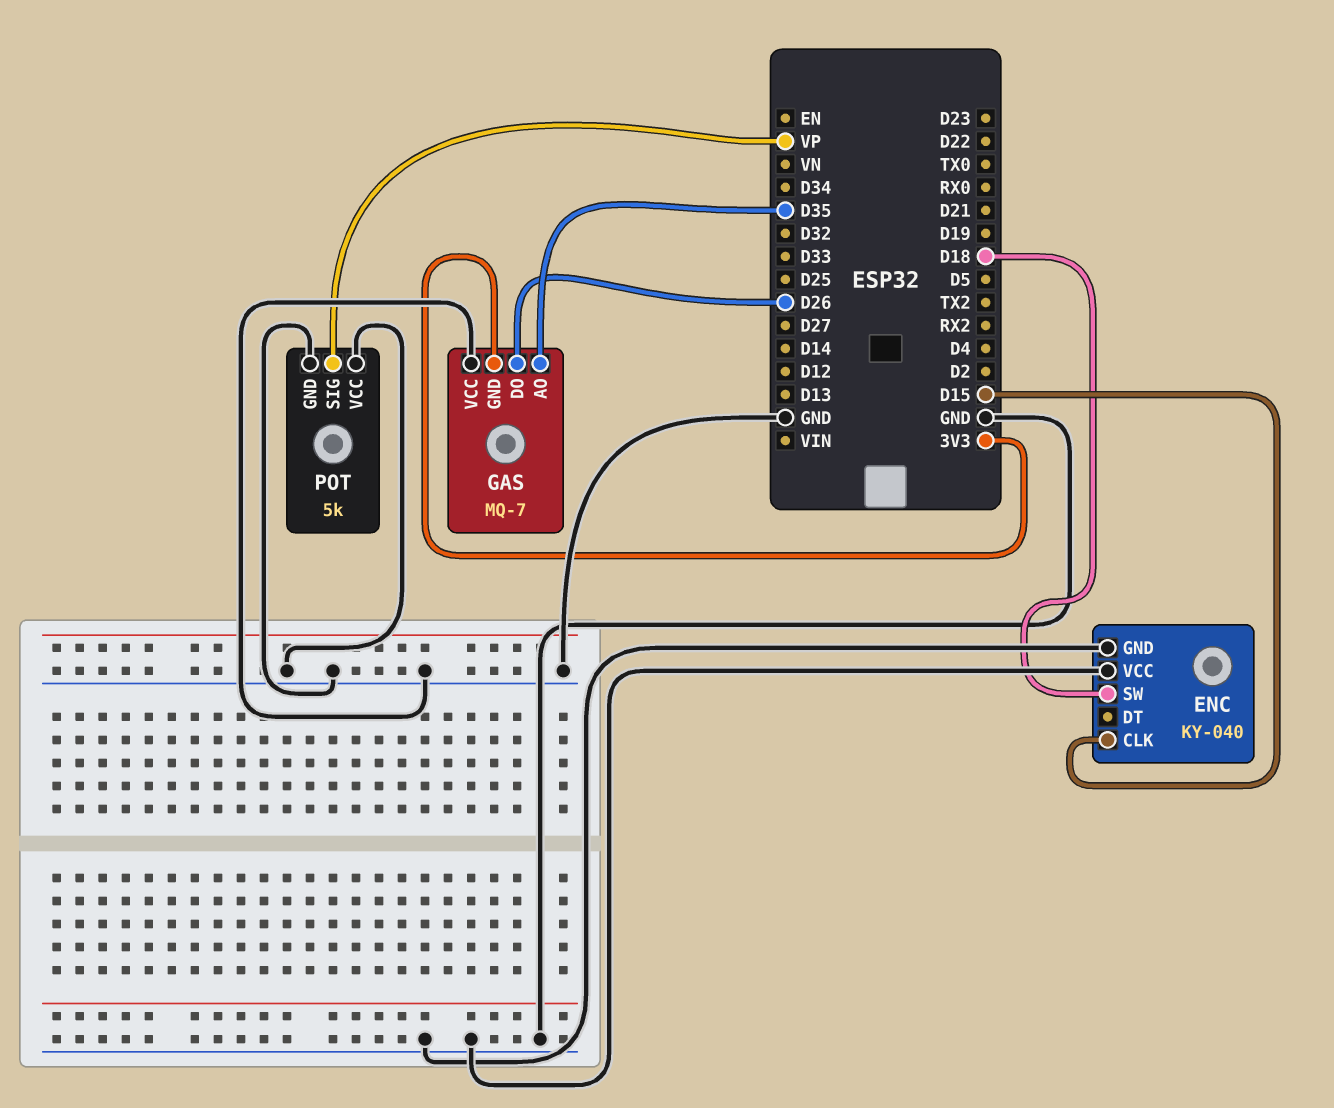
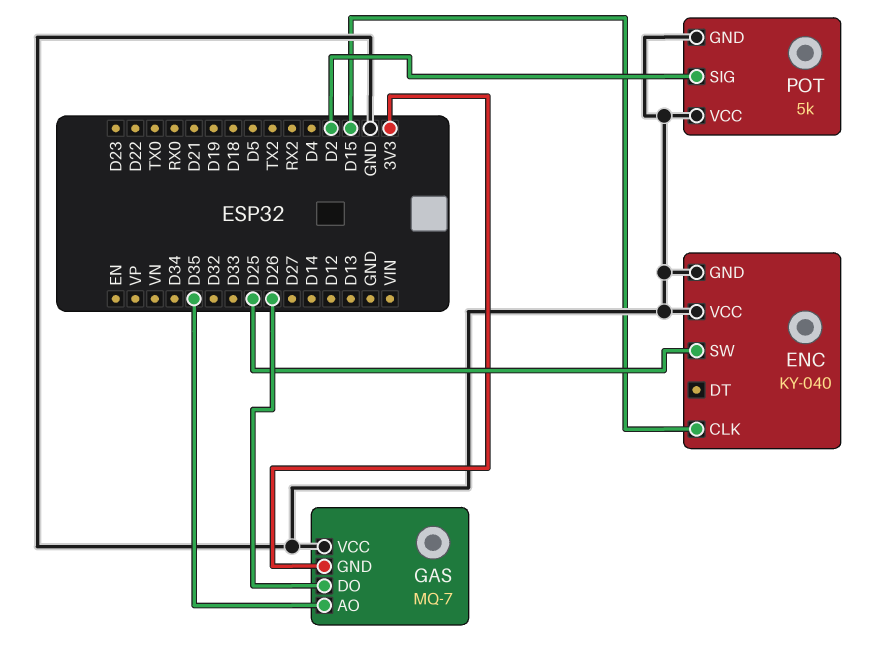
ENC pin SW: D18 -> D25
POT pin SIG: VP -> D2

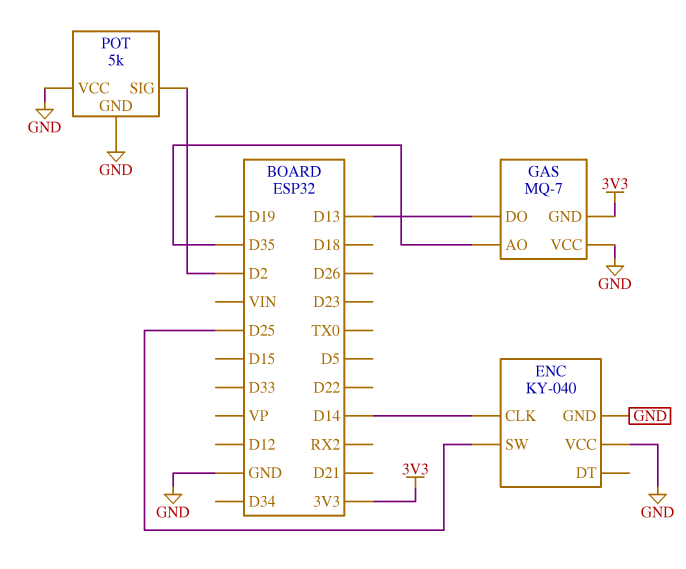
ENC pin CLK: D15 -> D14
GAS pin DO: D26 -> D13

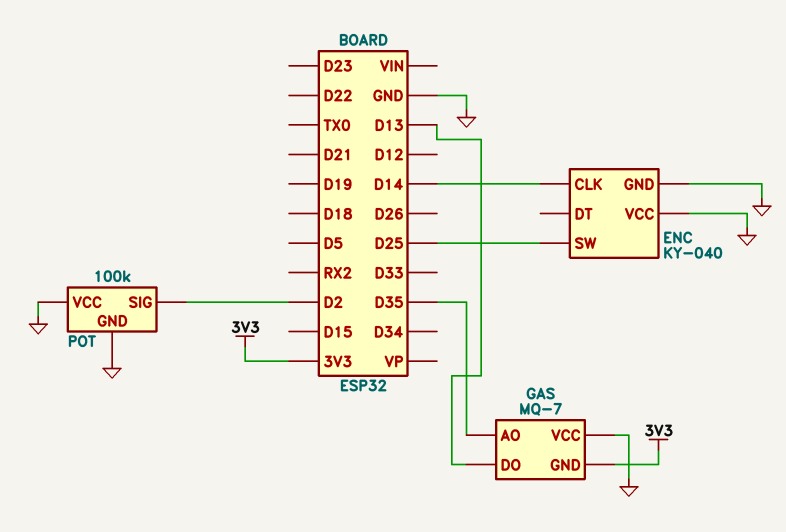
POT: 5k -> 100k

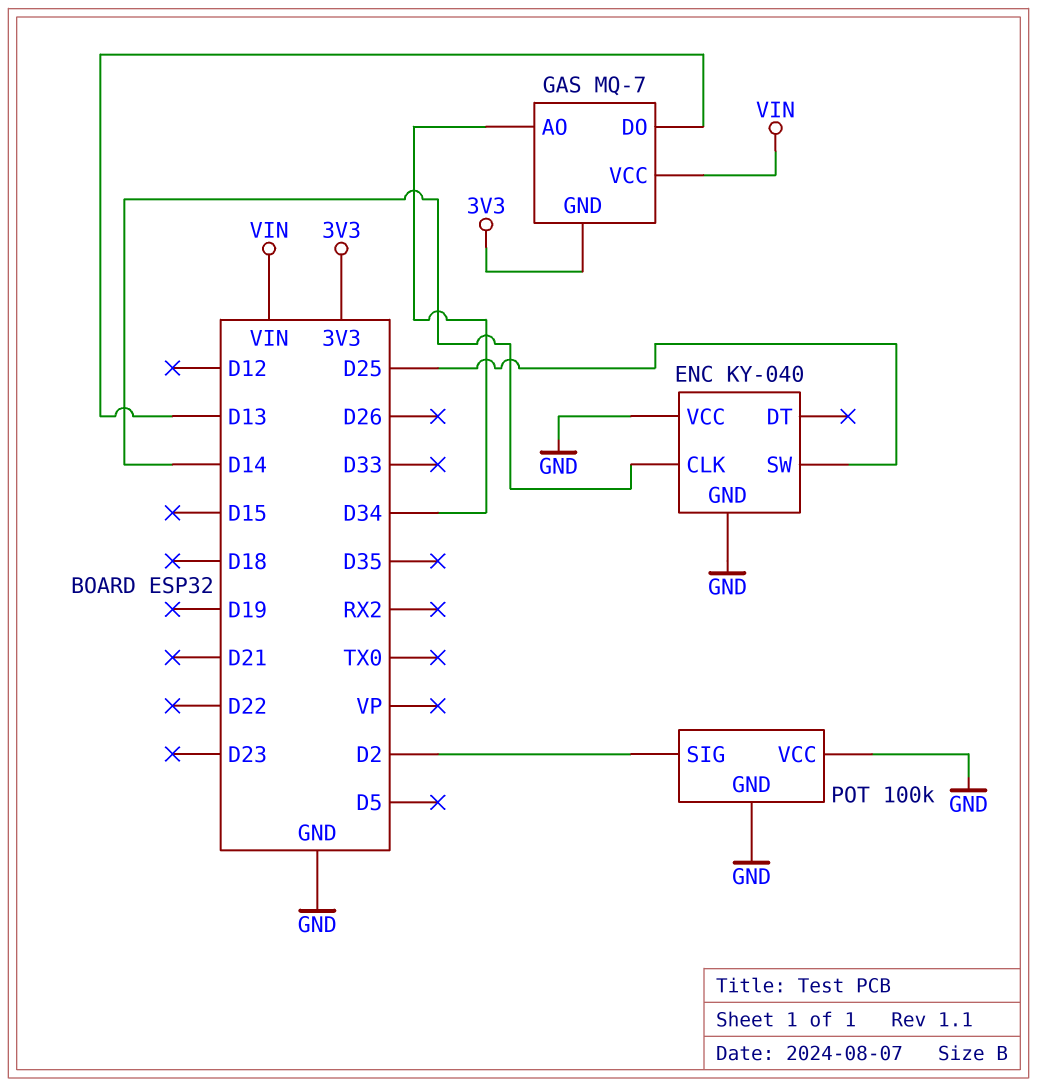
GAS pin AO: D35 -> D34
GAS pin VCC: GND -> VIN

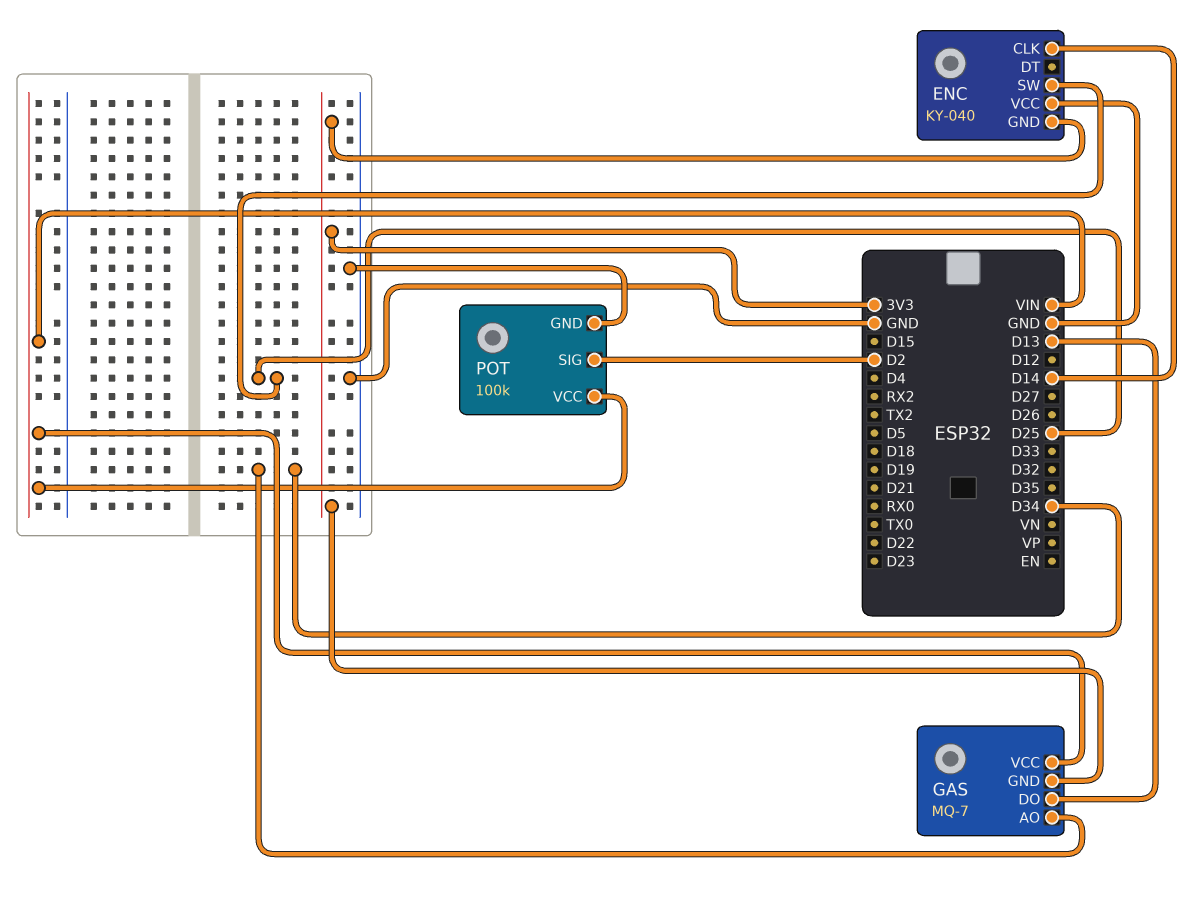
ENC pin GND: GND -> 3V3
POT pin VCC: GND -> VIN

